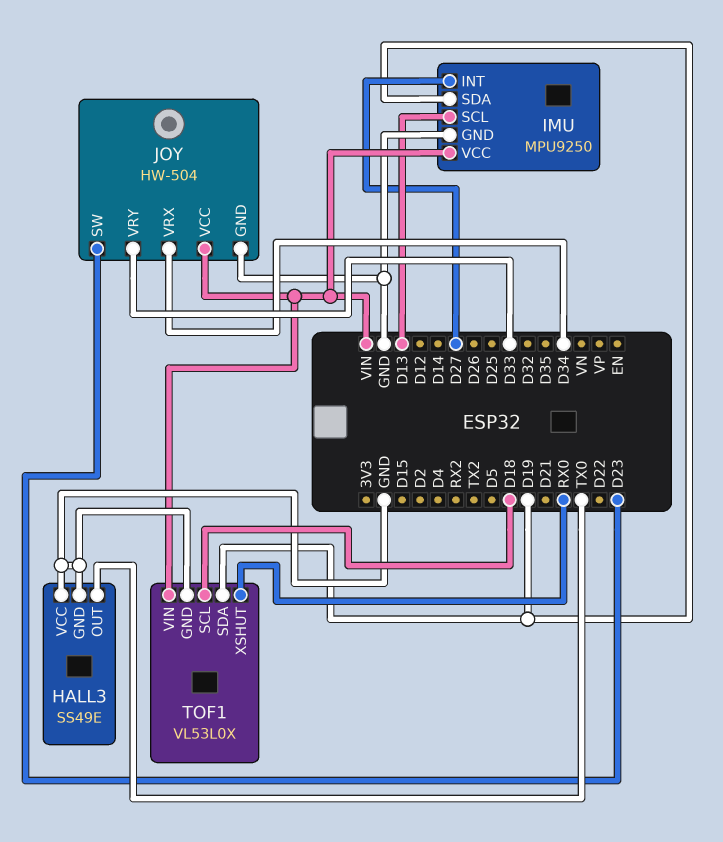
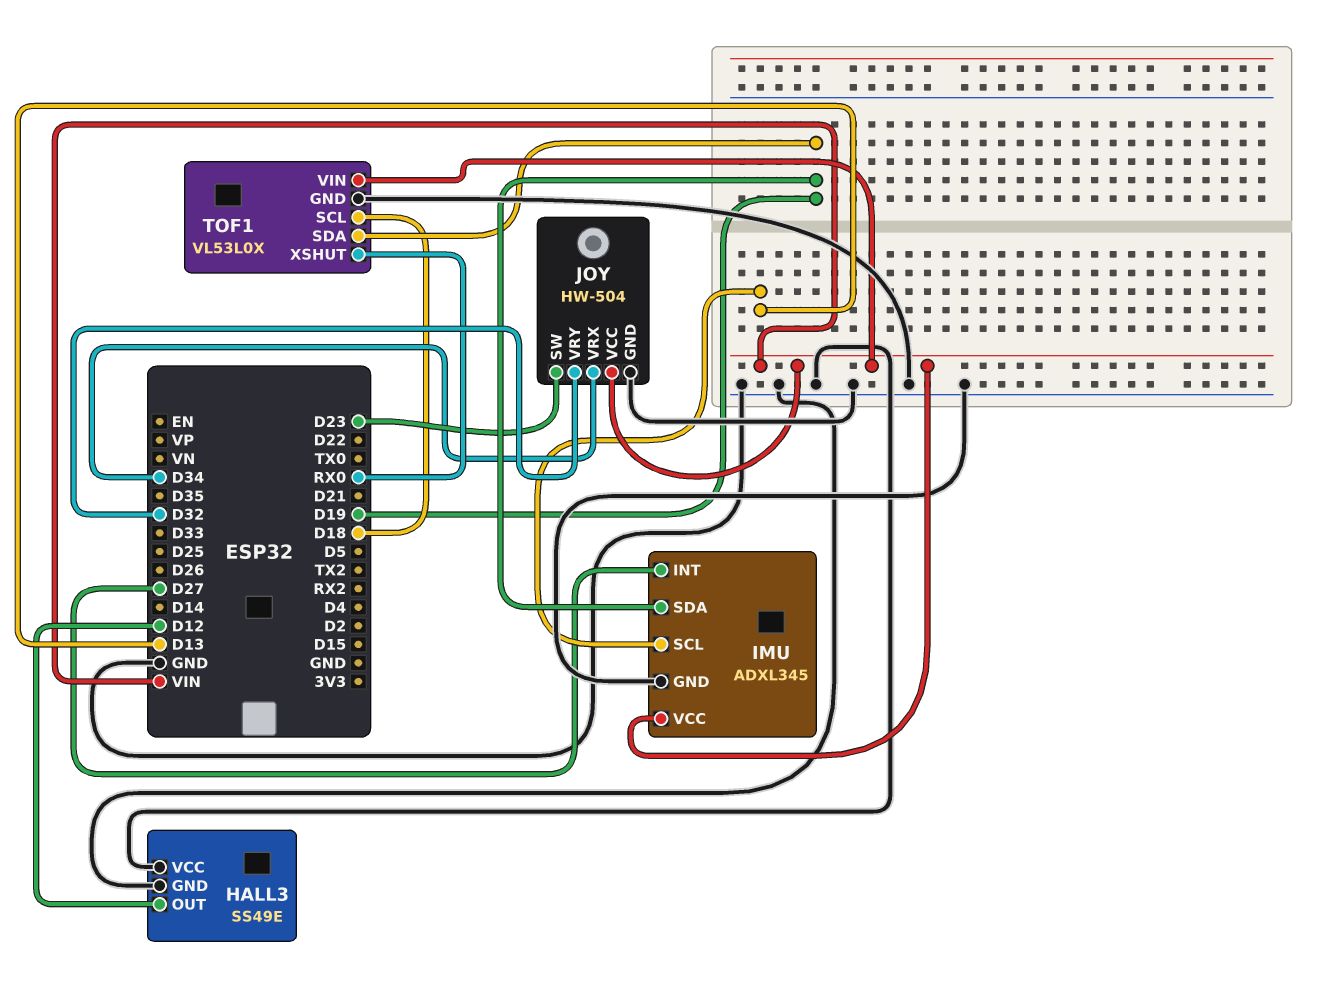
HALL3 pin OUT: TX0 -> D12
IMU: MPU9250 -> ADXL345
JOY pin VRY: D33 -> D32

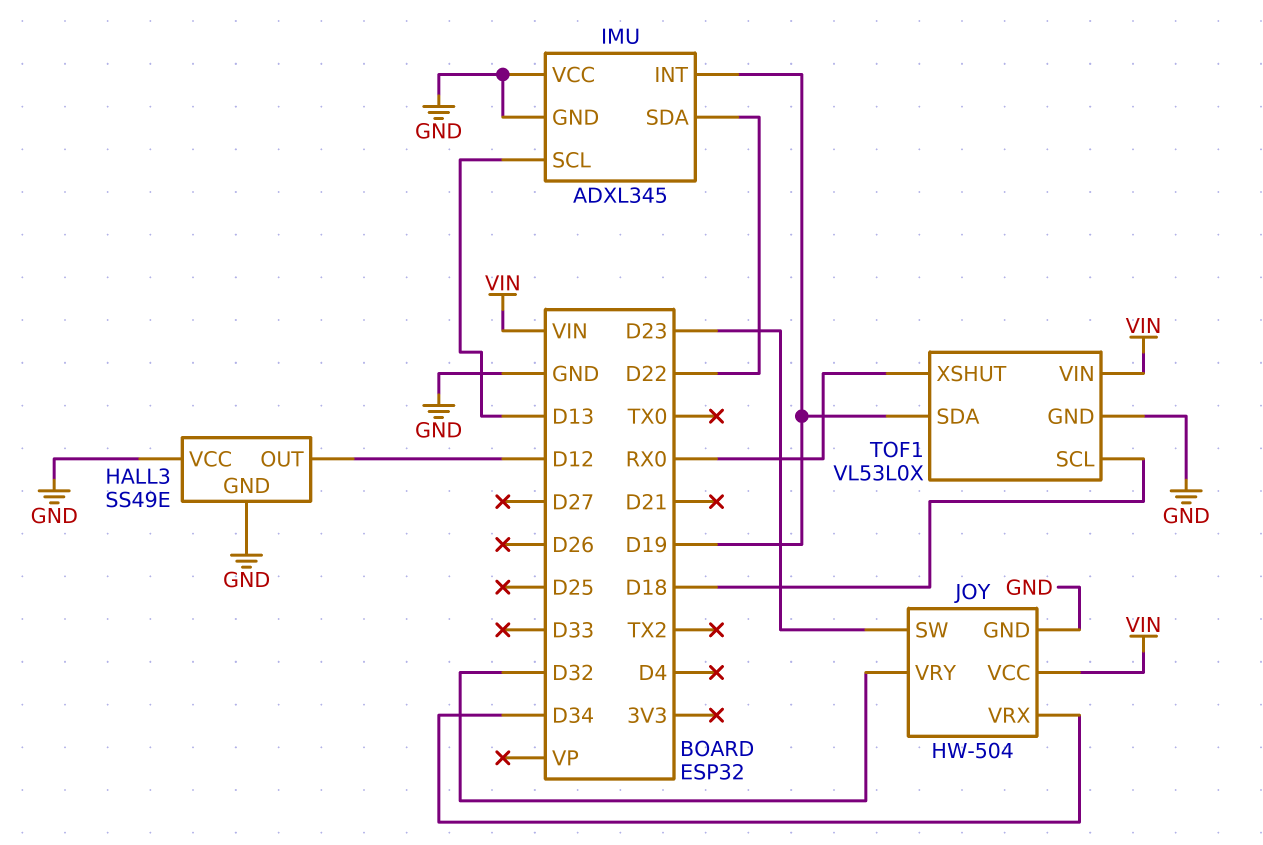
IMU pin INT: D27 -> D19
IMU pin SDA: D19 -> D22
IMU pin VCC: VIN -> GND

